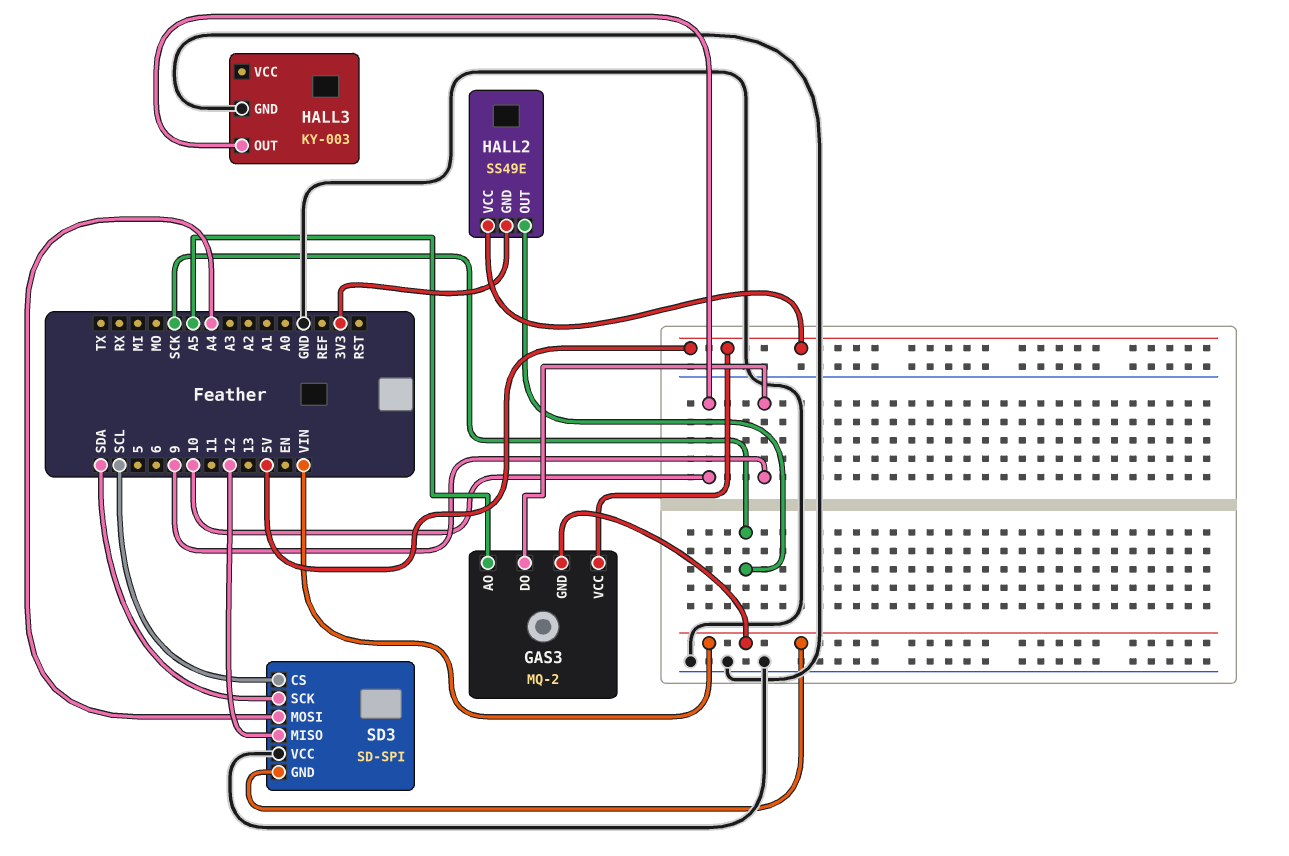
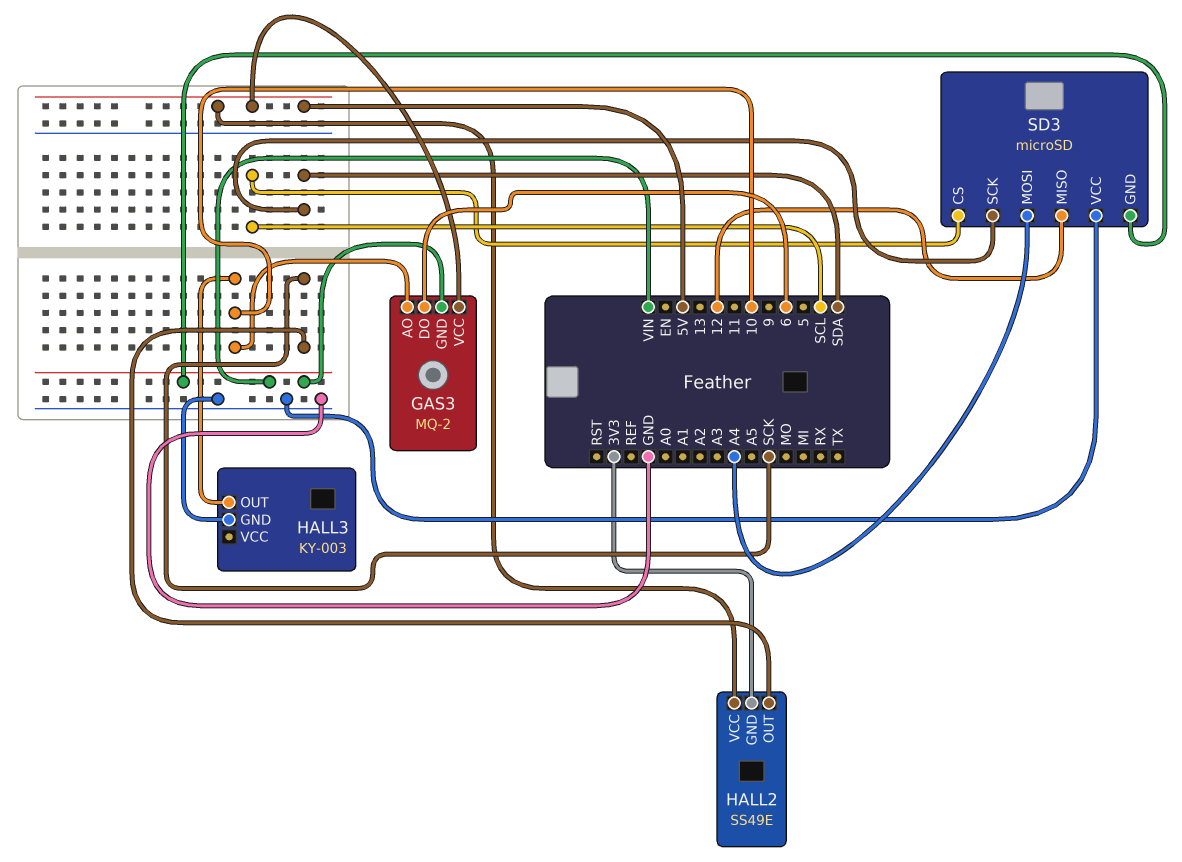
GAS3 pin AO: A5 -> 10
GAS3 pin DO: 9 -> 6
SD3: SD-SPI -> microSD

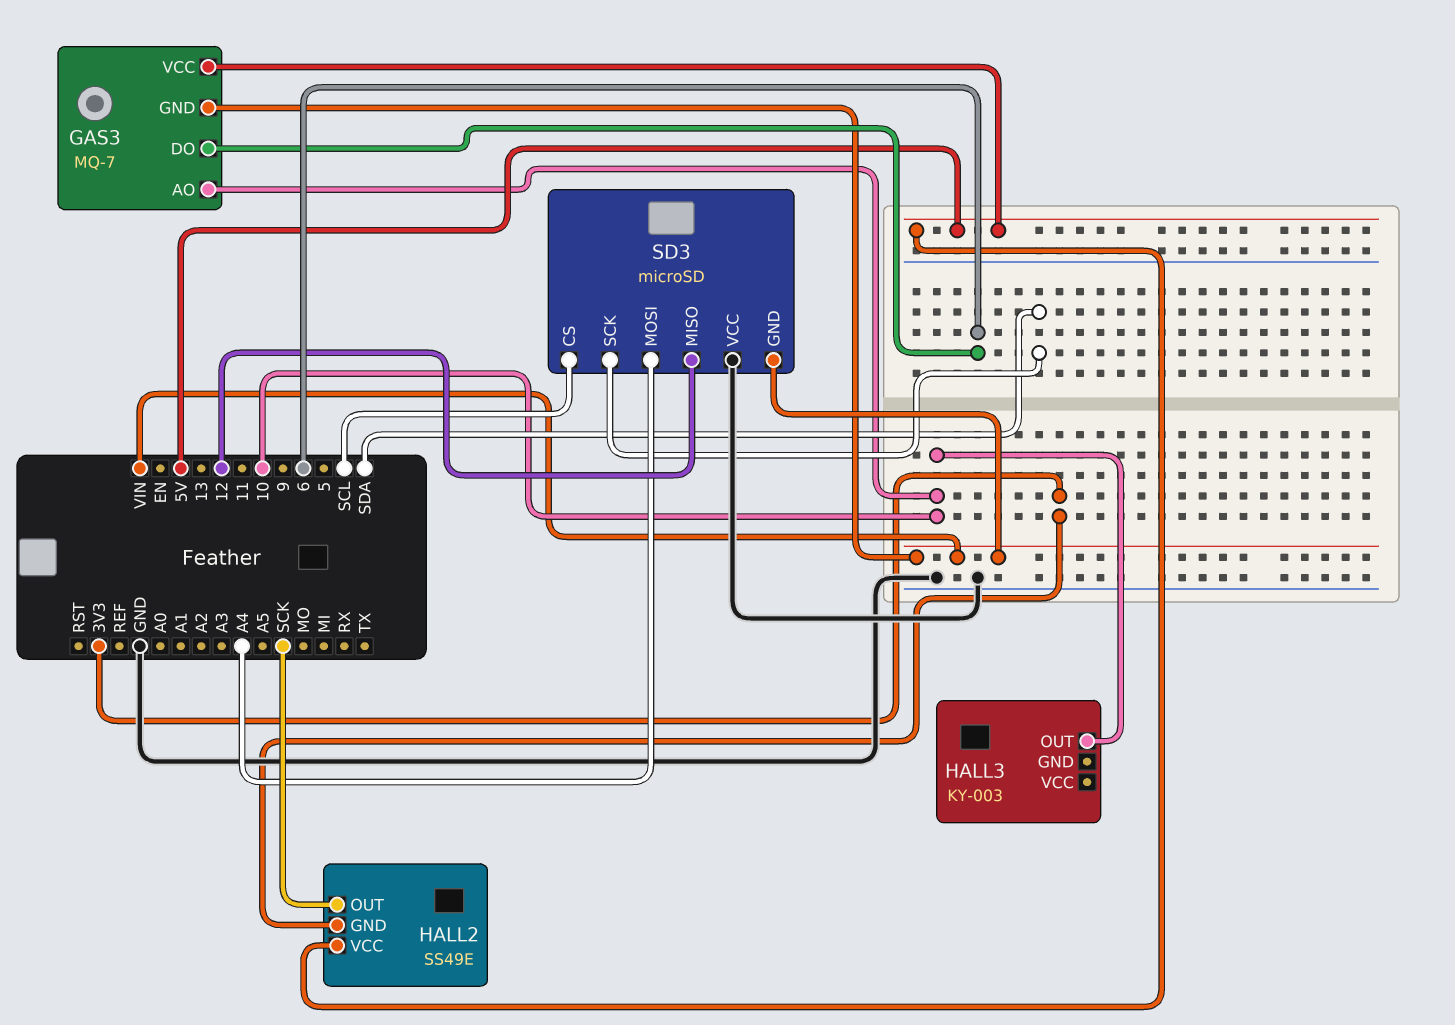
GAS3: MQ-2 -> MQ-7
HALL3 pin GND: GND -> none

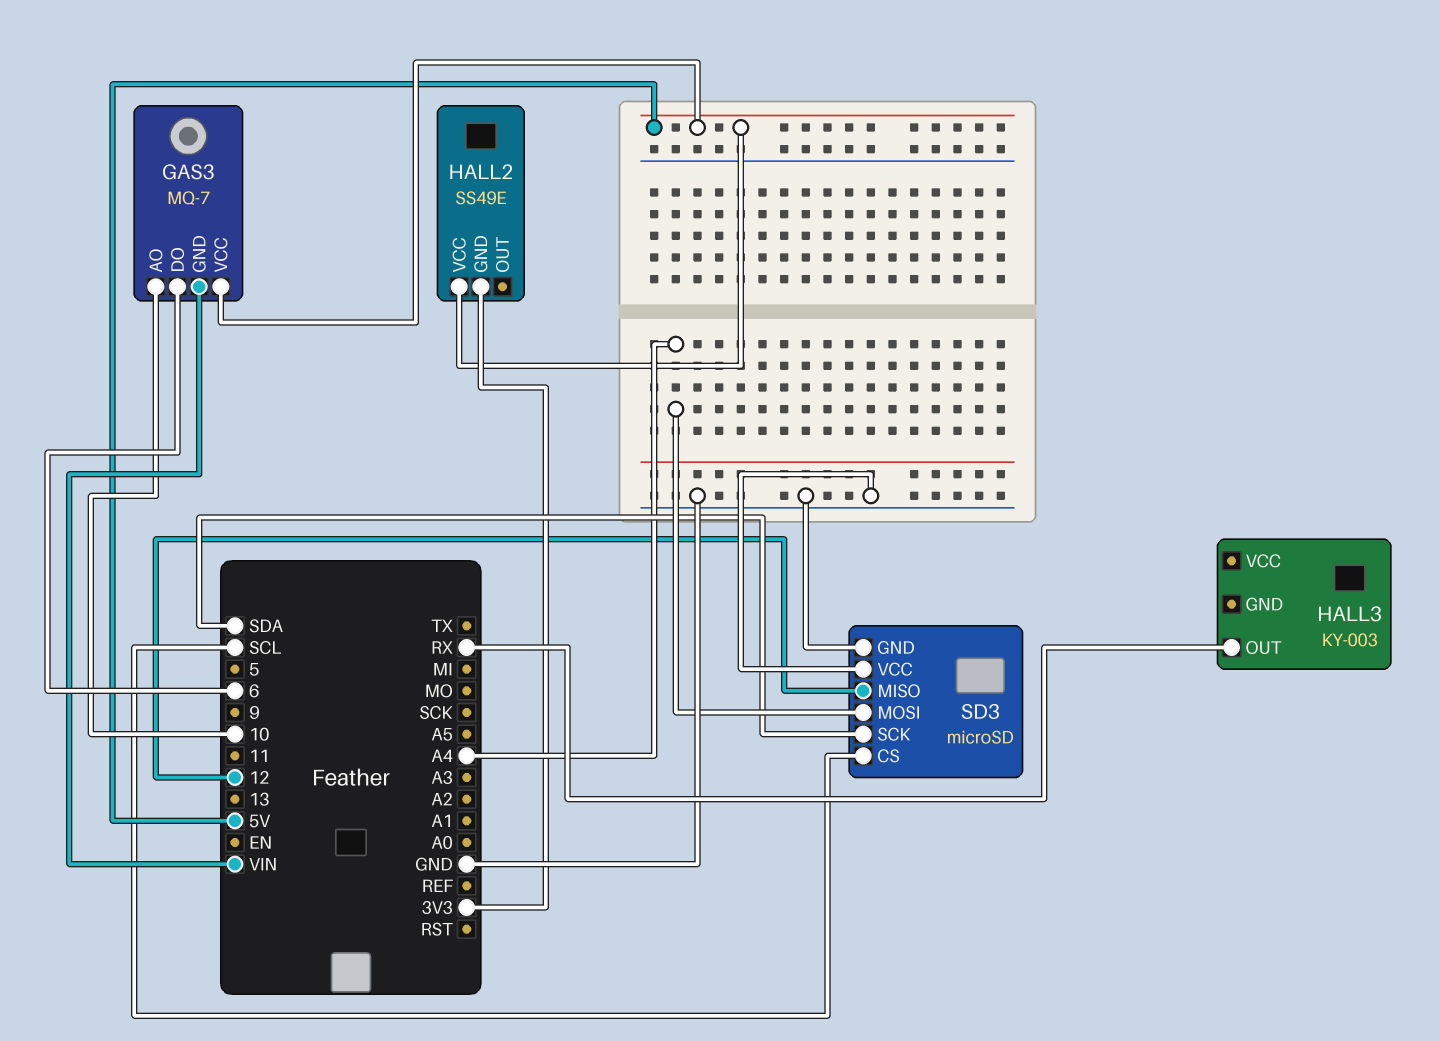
HALL2 pin OUT: SCK -> none
HALL3 pin OUT: 10 -> RX
SD3 pin GND: VIN -> GND

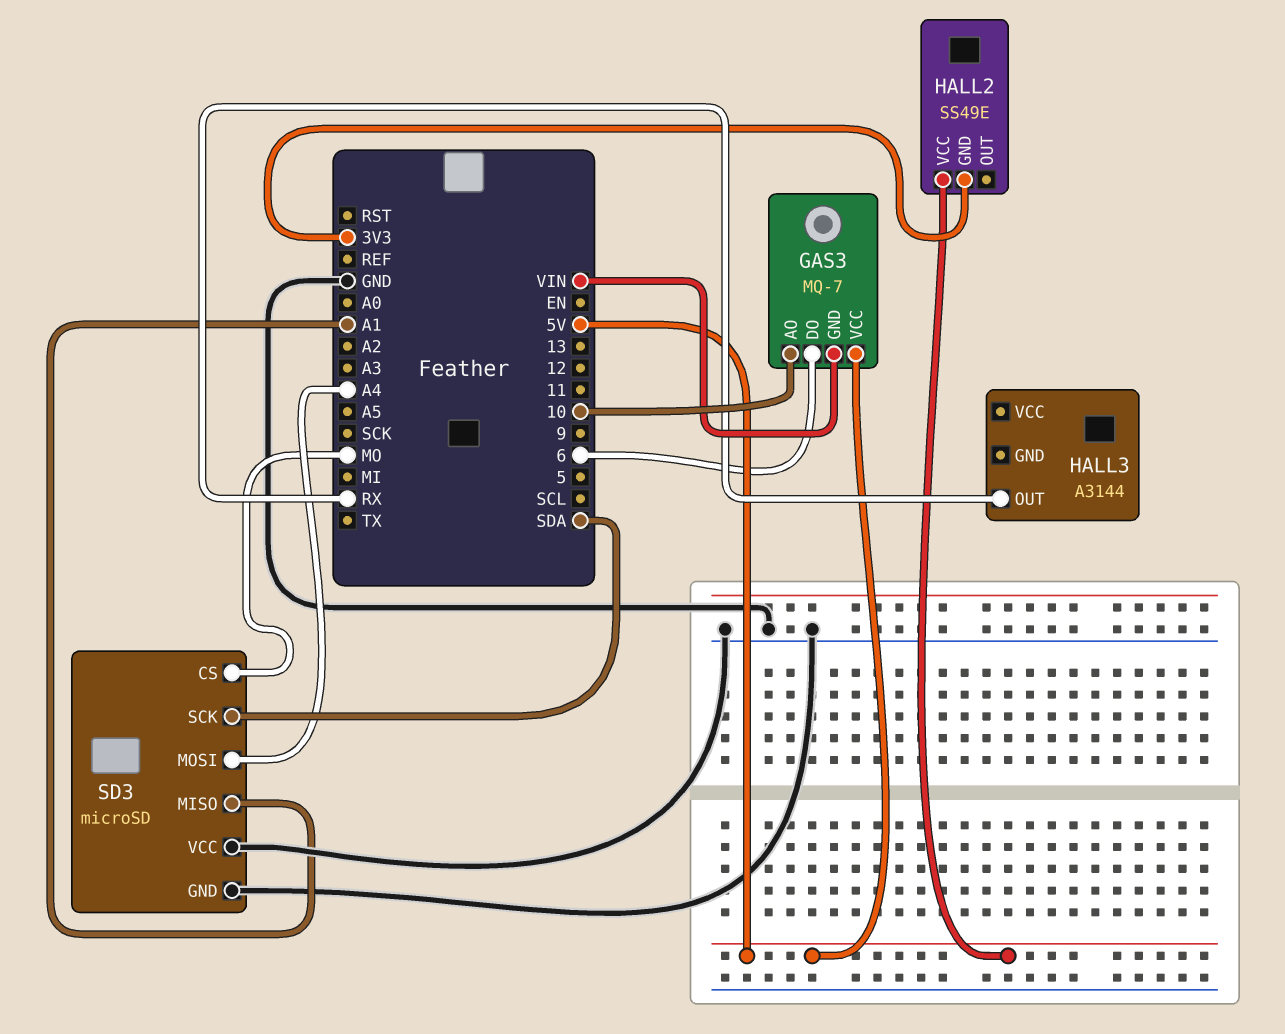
HALL3: KY-003 -> A3144
SD3 pin CS: SCL -> MO
SD3 pin MISO: 12 -> A1

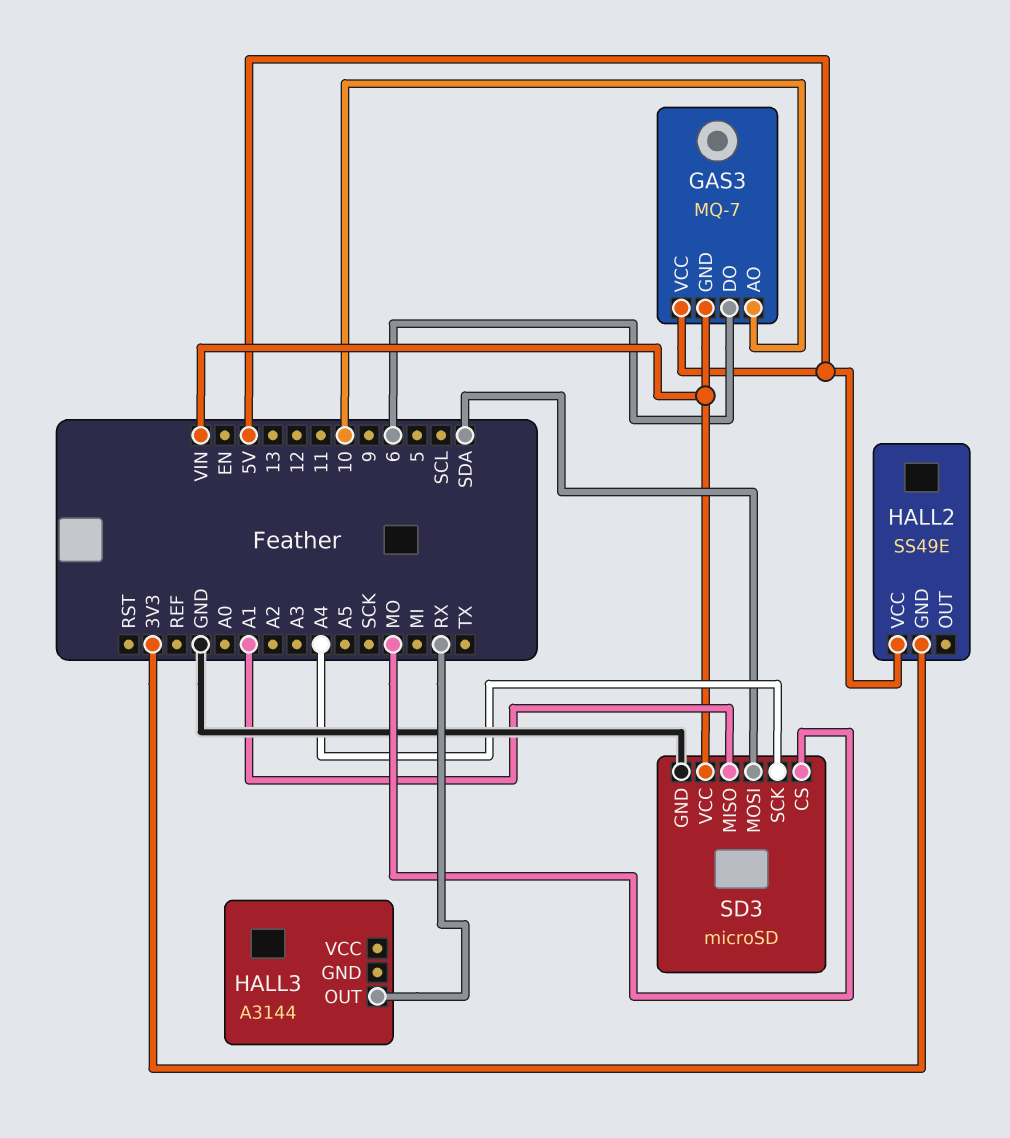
SD3 pin MOSI: A4 -> SDA
SD3 pin SCK: SDA -> A4
SD3 pin VCC: GND -> VIN

